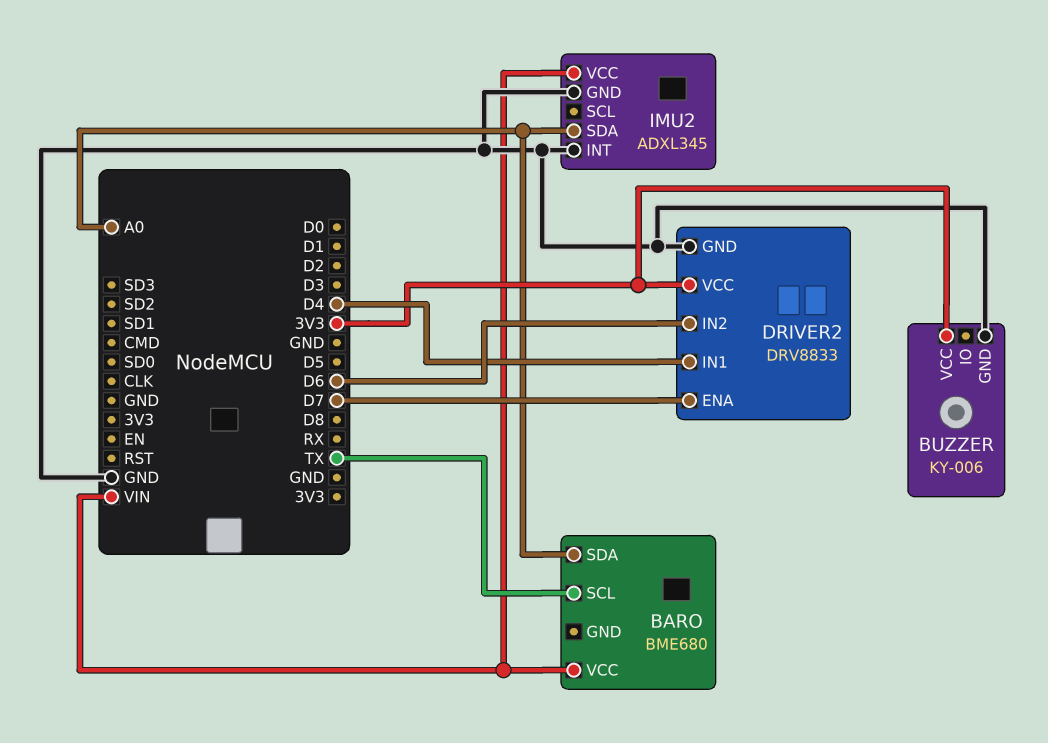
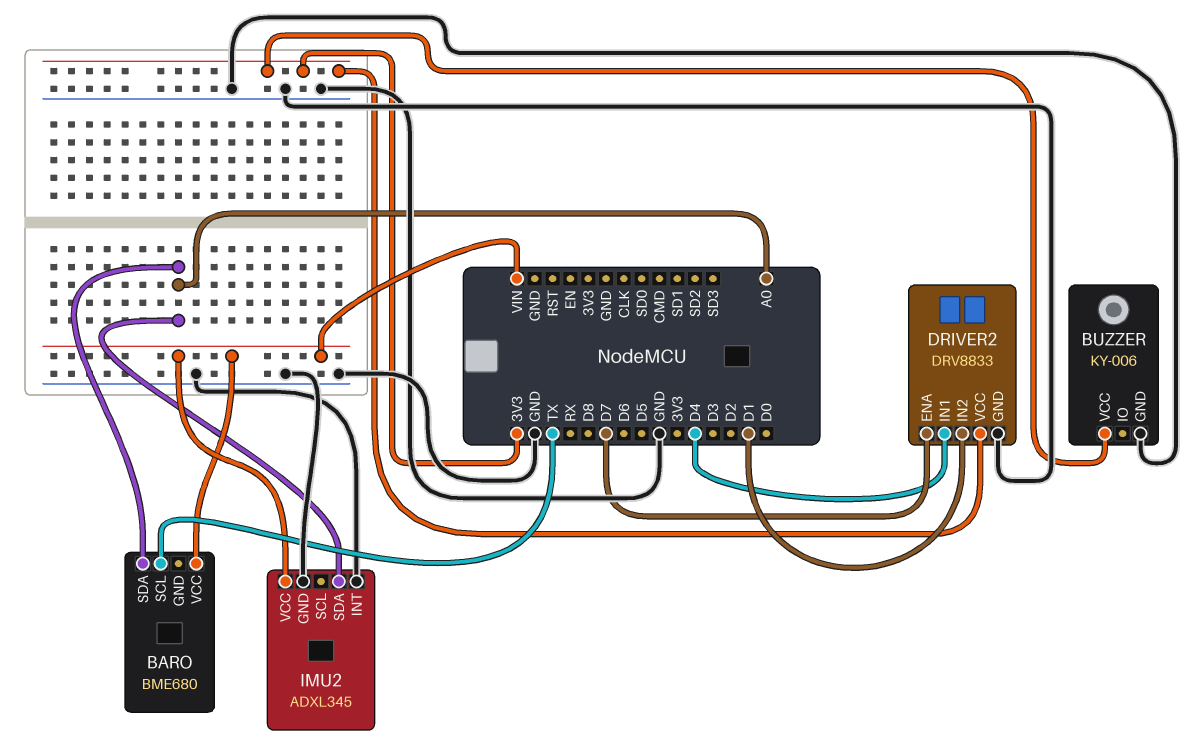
DRIVER2 pin IN2: D6 -> D1

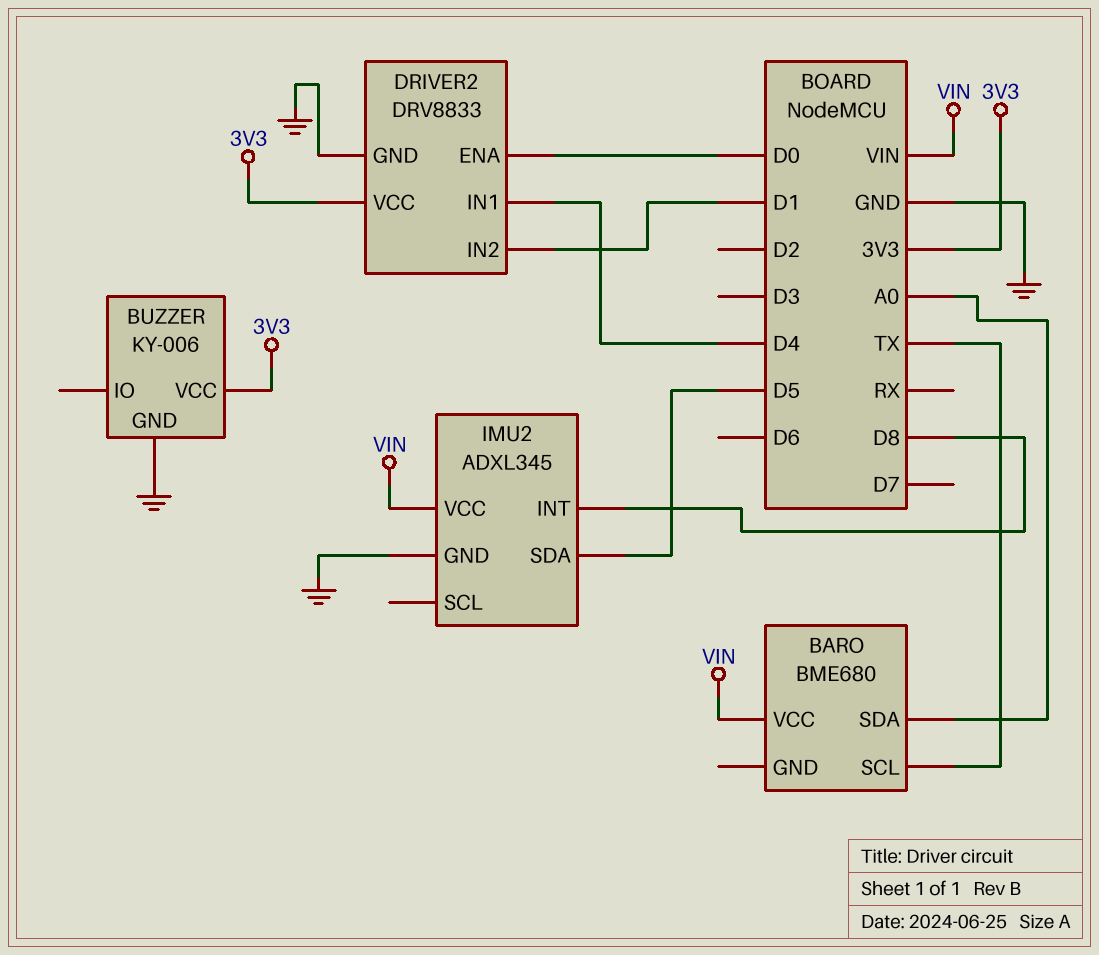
DRIVER2 pin ENA: D7 -> D0
IMU2 pin INT: GND -> D8
IMU2 pin SDA: A0 -> D5

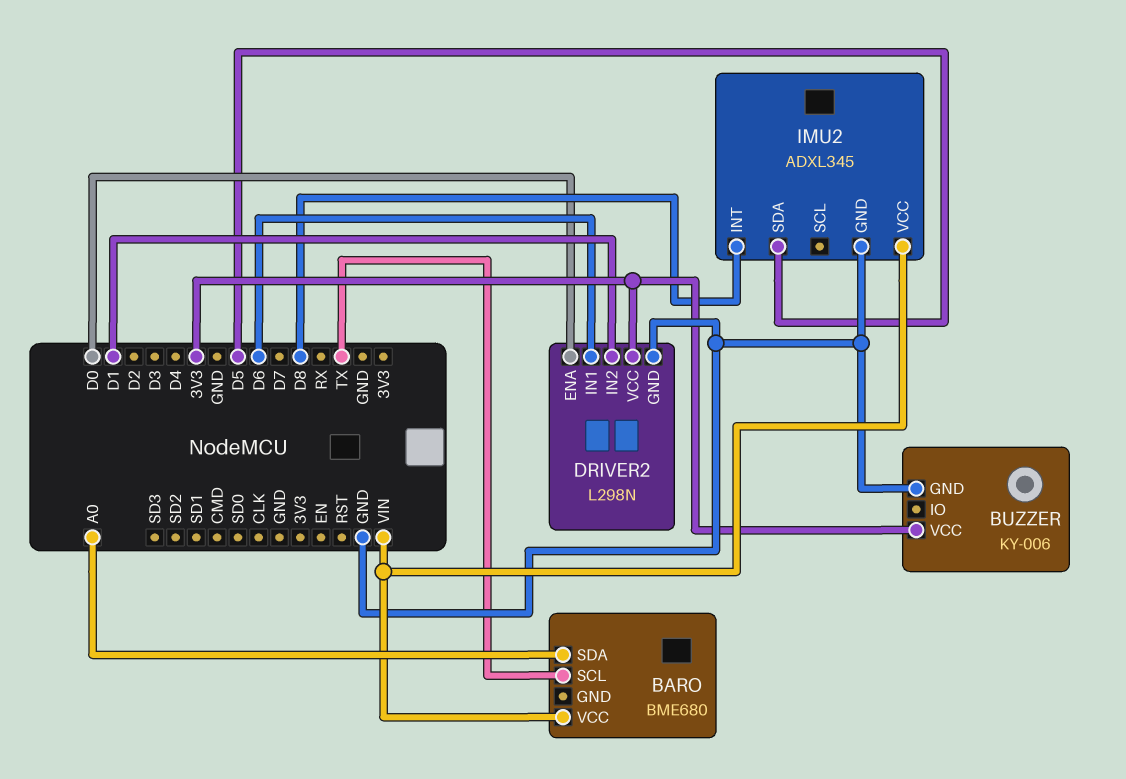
DRIVER2: DRV8833 -> L298N
DRIVER2 pin IN1: D4 -> D6

